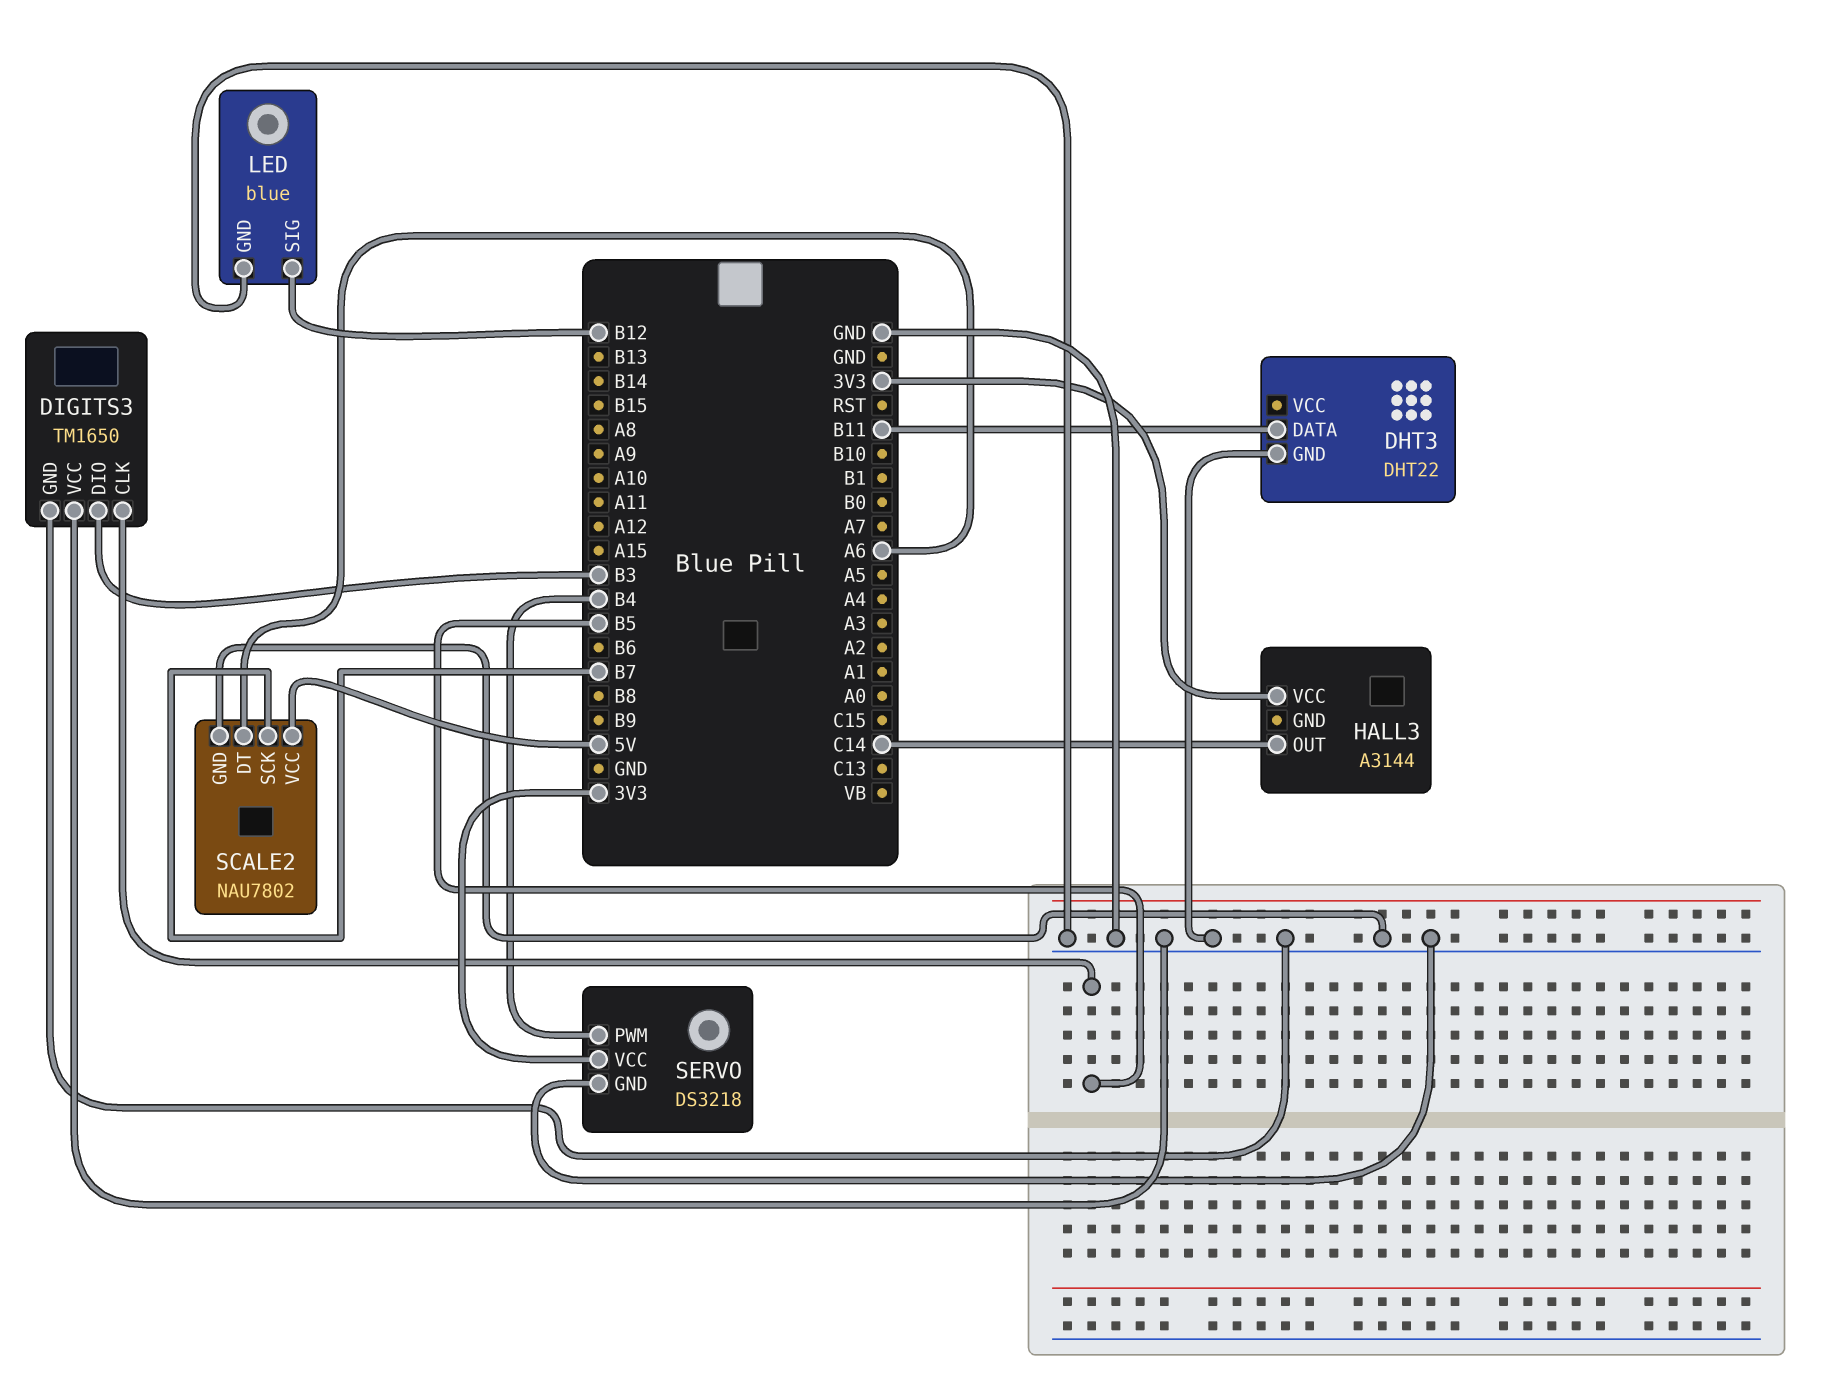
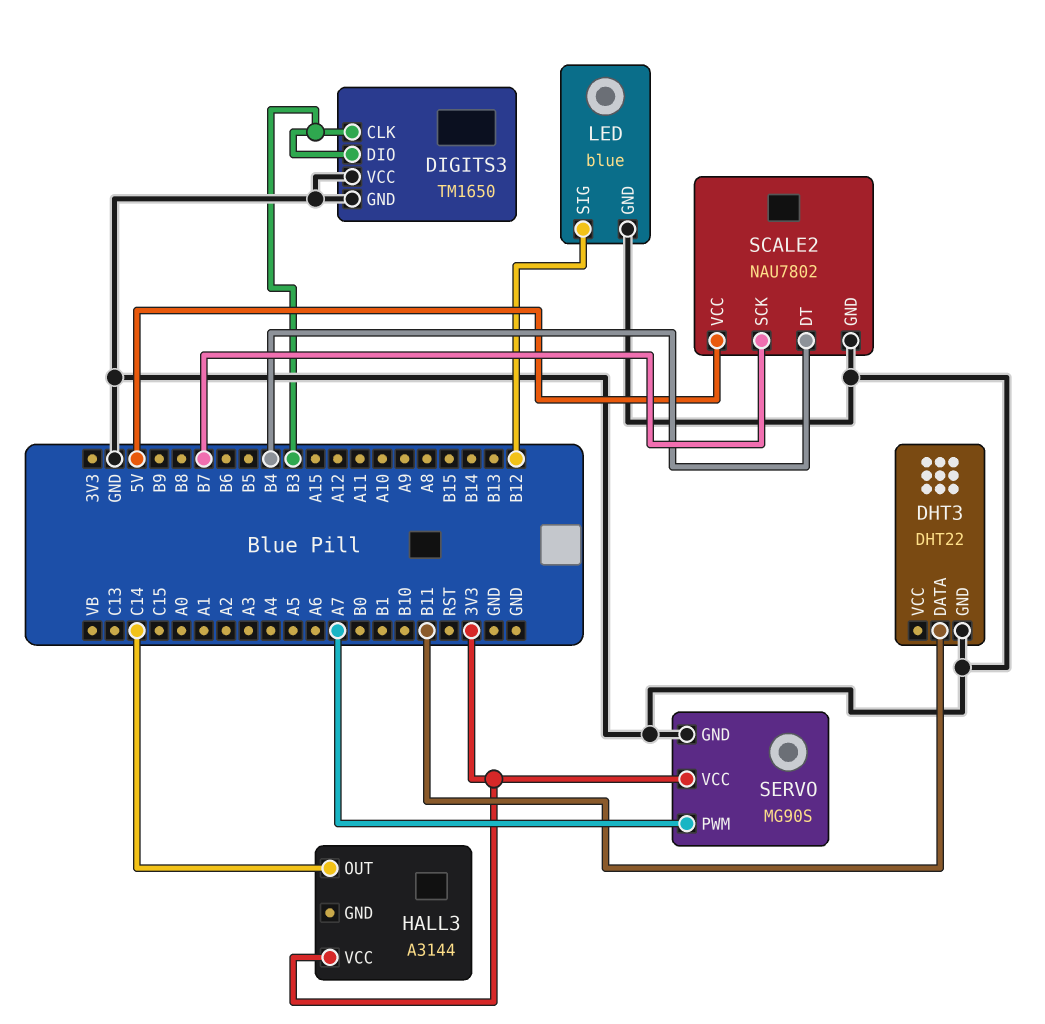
DIGITS3 pin CLK: B5 -> B3
SCALE2 pin DT: A6 -> B4
SERVO: DS3218 -> MG90S
SERVO pin PWM: B4 -> A7

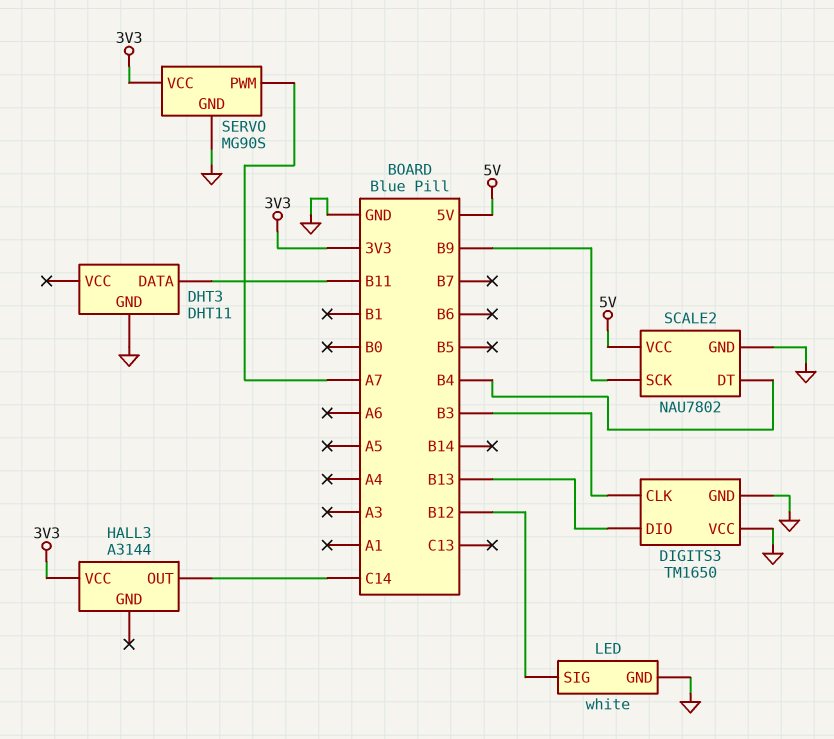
DHT3: DHT22 -> DHT11
DIGITS3 pin DIO: B3 -> B13
LED: blue -> white
SCALE2 pin SCK: B7 -> B9

